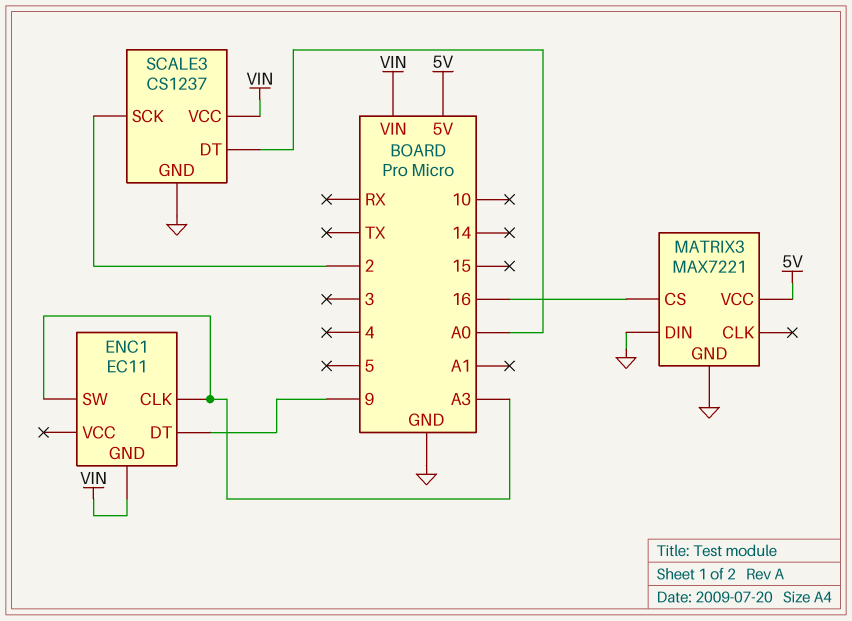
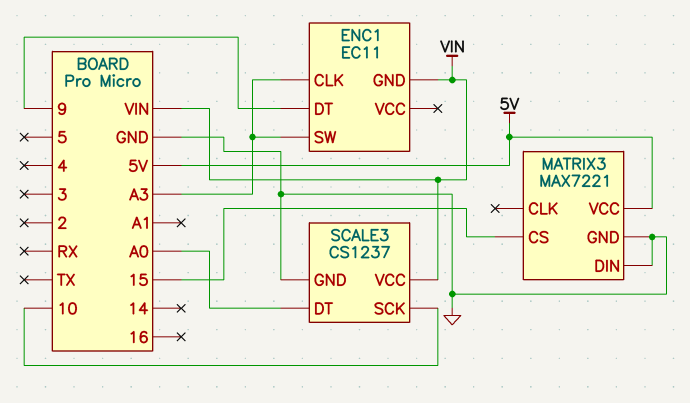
MATRIX3 pin CS: 16 -> 15
SCALE3 pin SCK: 2 -> 10

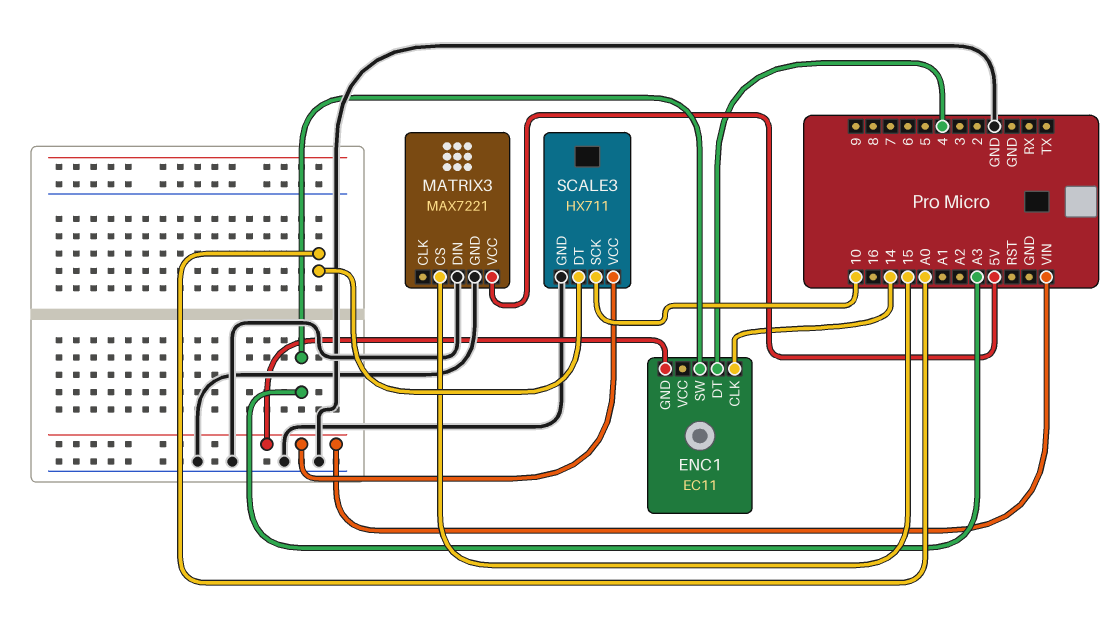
ENC1 pin CLK: A3 -> 14
ENC1 pin DT: 9 -> 4
SCALE3: CS1237 -> HX711

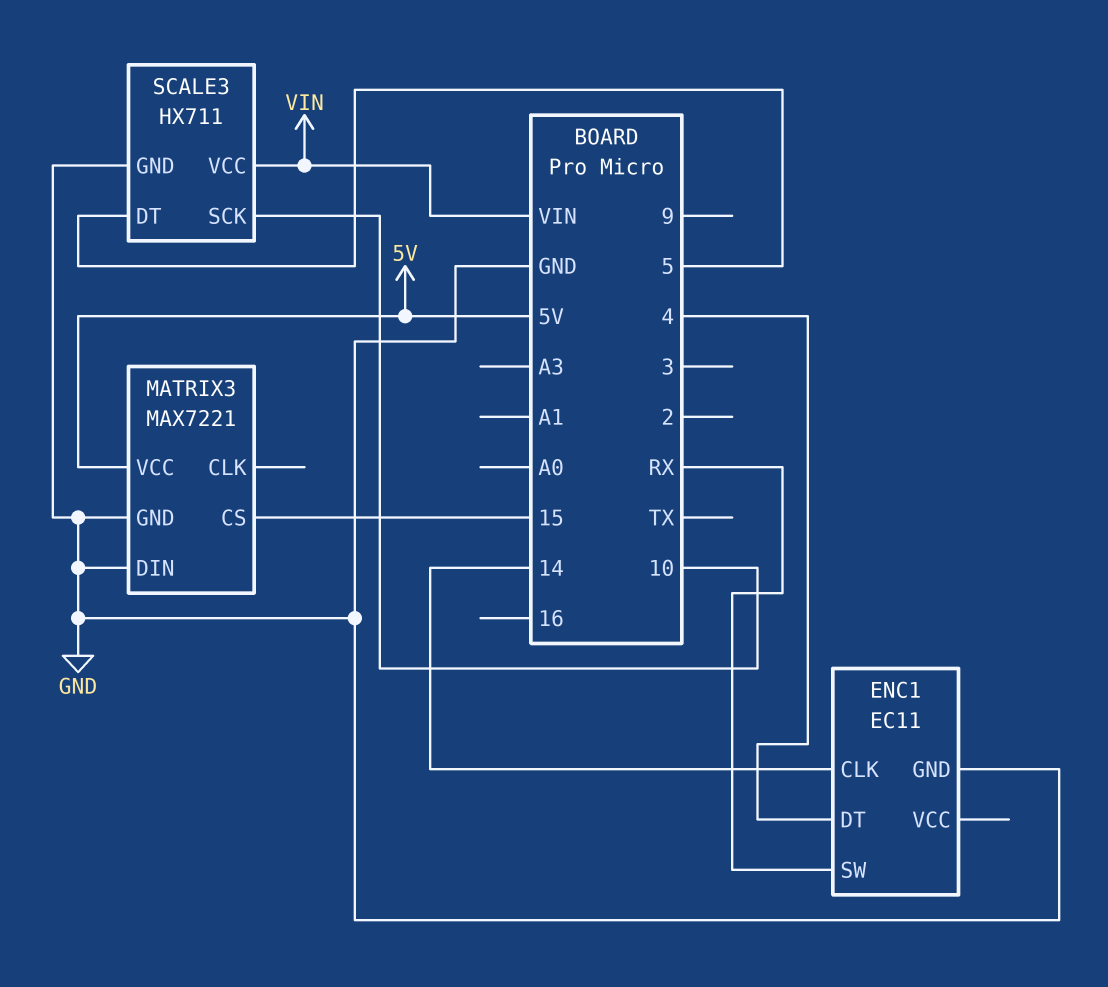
ENC1 pin GND: VIN -> GND
ENC1 pin SW: A3 -> RX
SCALE3 pin DT: A0 -> 5

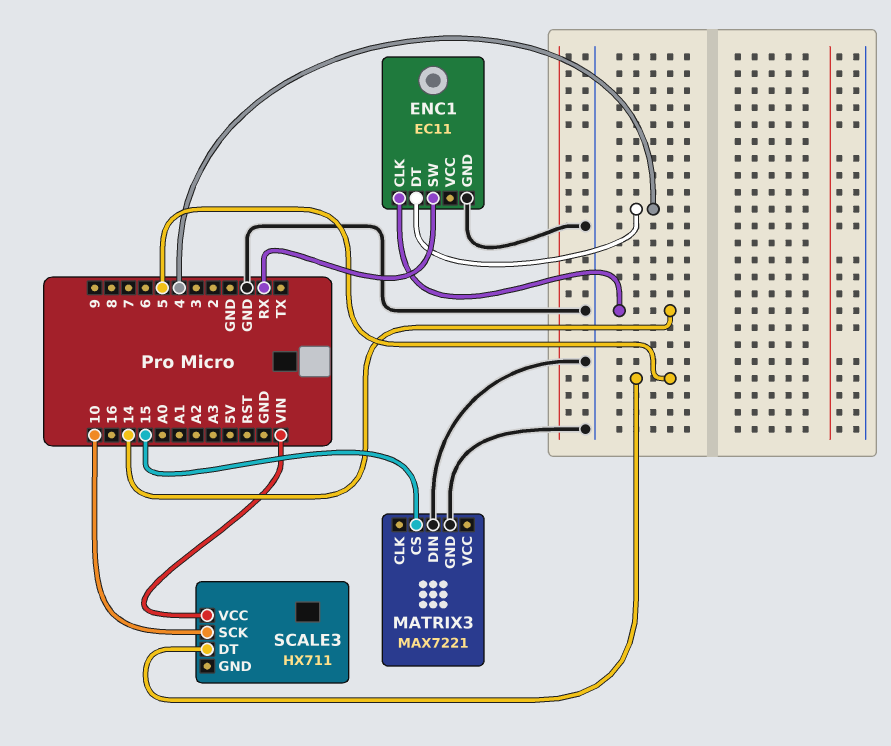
MATRIX3 pin VCC: 5V -> none
SCALE3 pin GND: GND -> none

